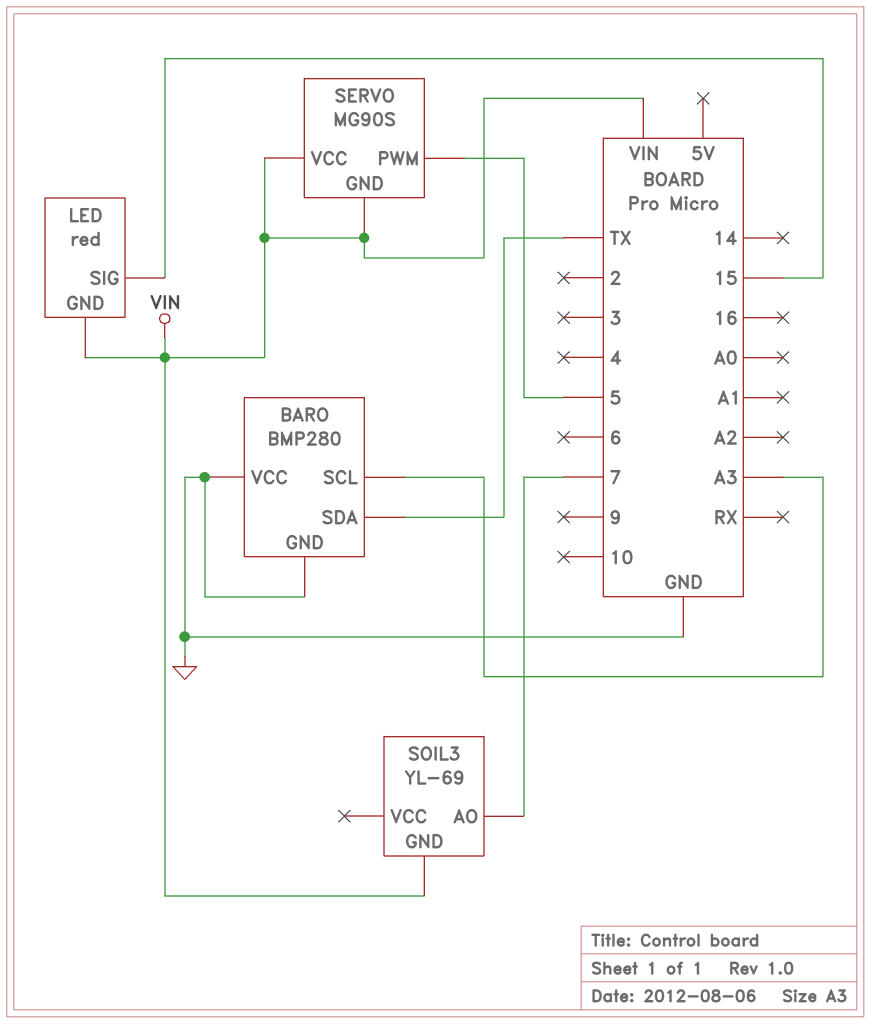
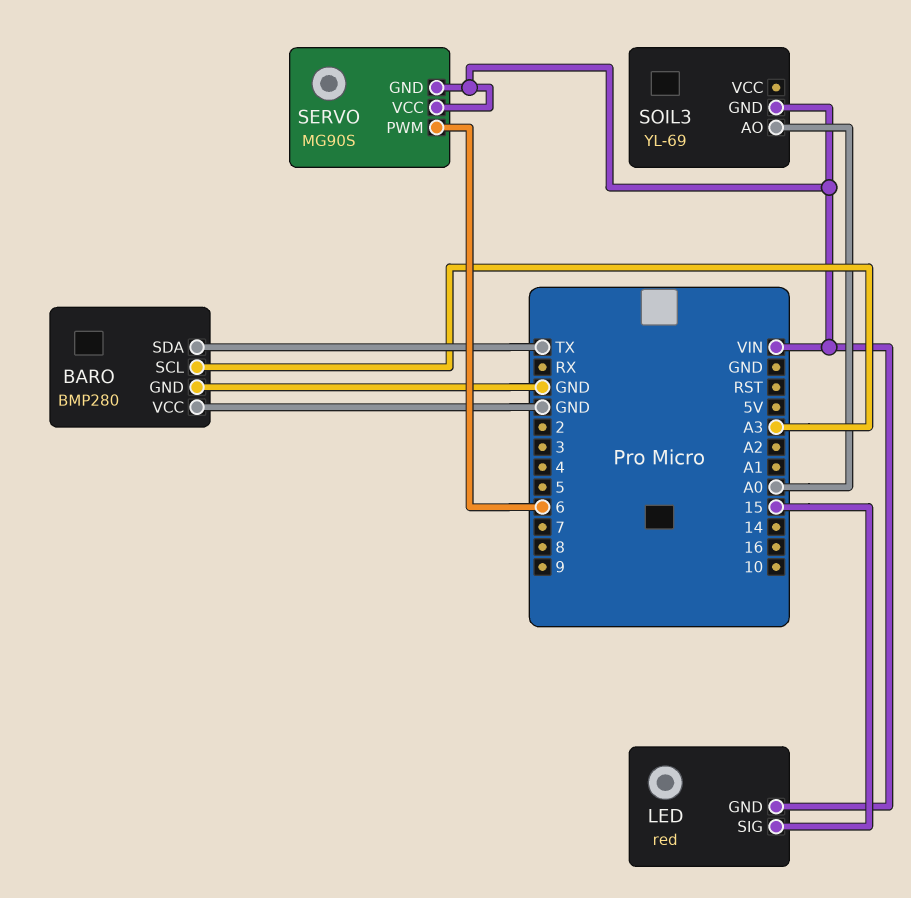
SERVO pin PWM: 5 -> 6
SOIL3 pin AO: 7 -> A0

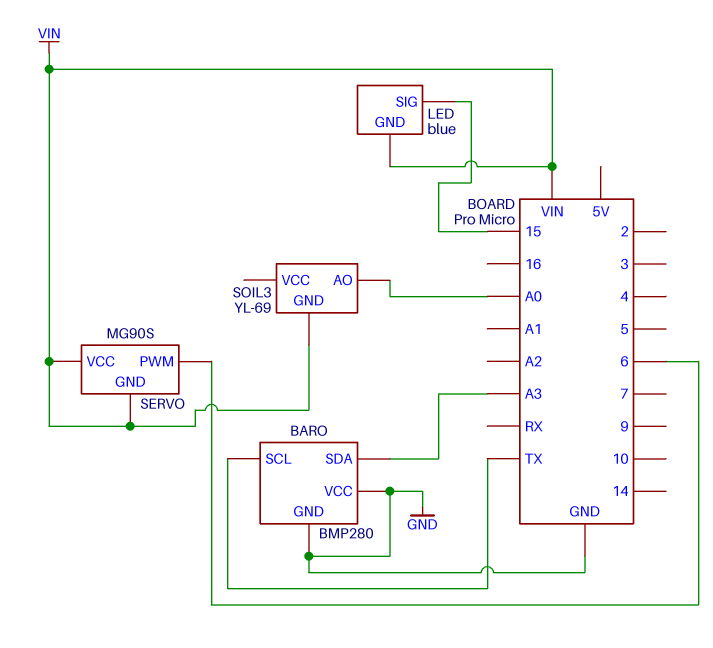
BARO pin SCL: A3 -> TX
BARO pin SDA: TX -> A3
LED: red -> blue

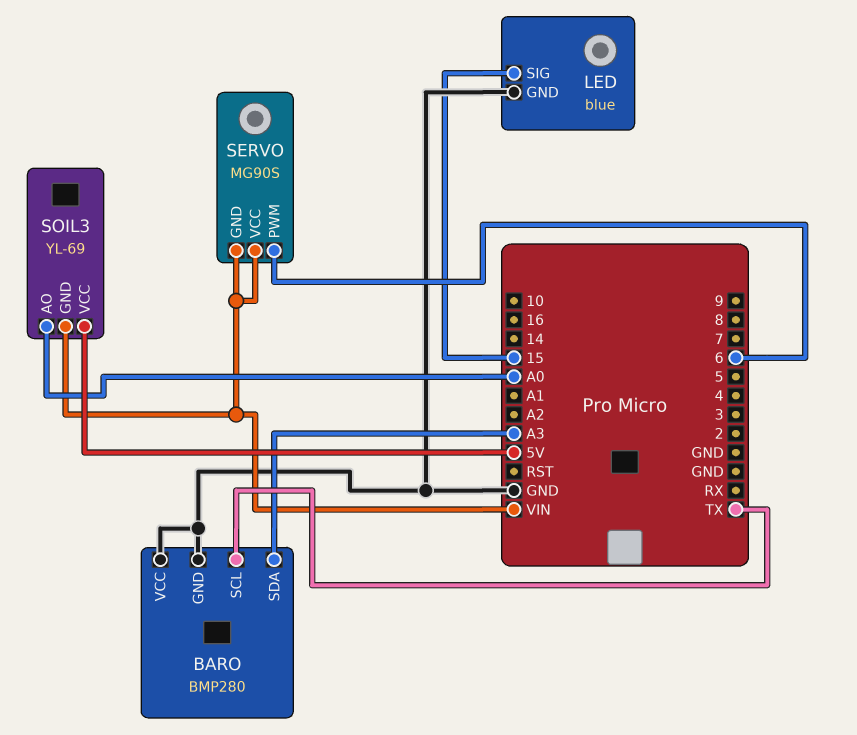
LED pin GND: VIN -> GND
SOIL3 pin VCC: none -> 5V

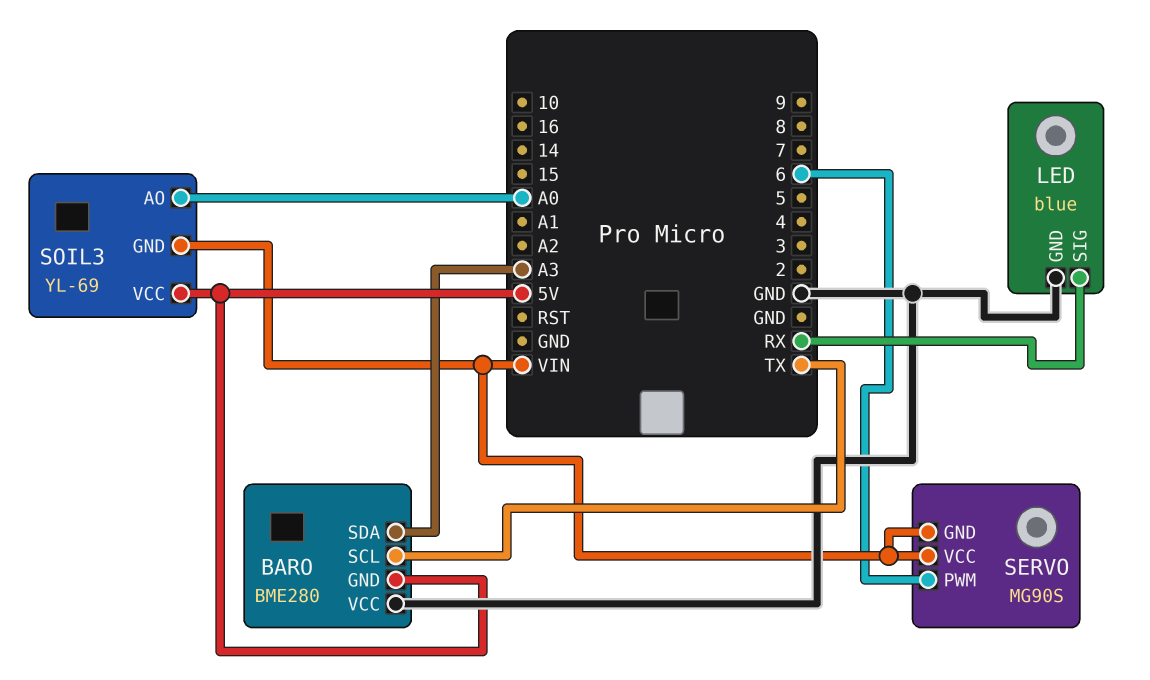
BARO: BMP280 -> BME280
BARO pin GND: GND -> 5V
LED pin SIG: 15 -> RX

